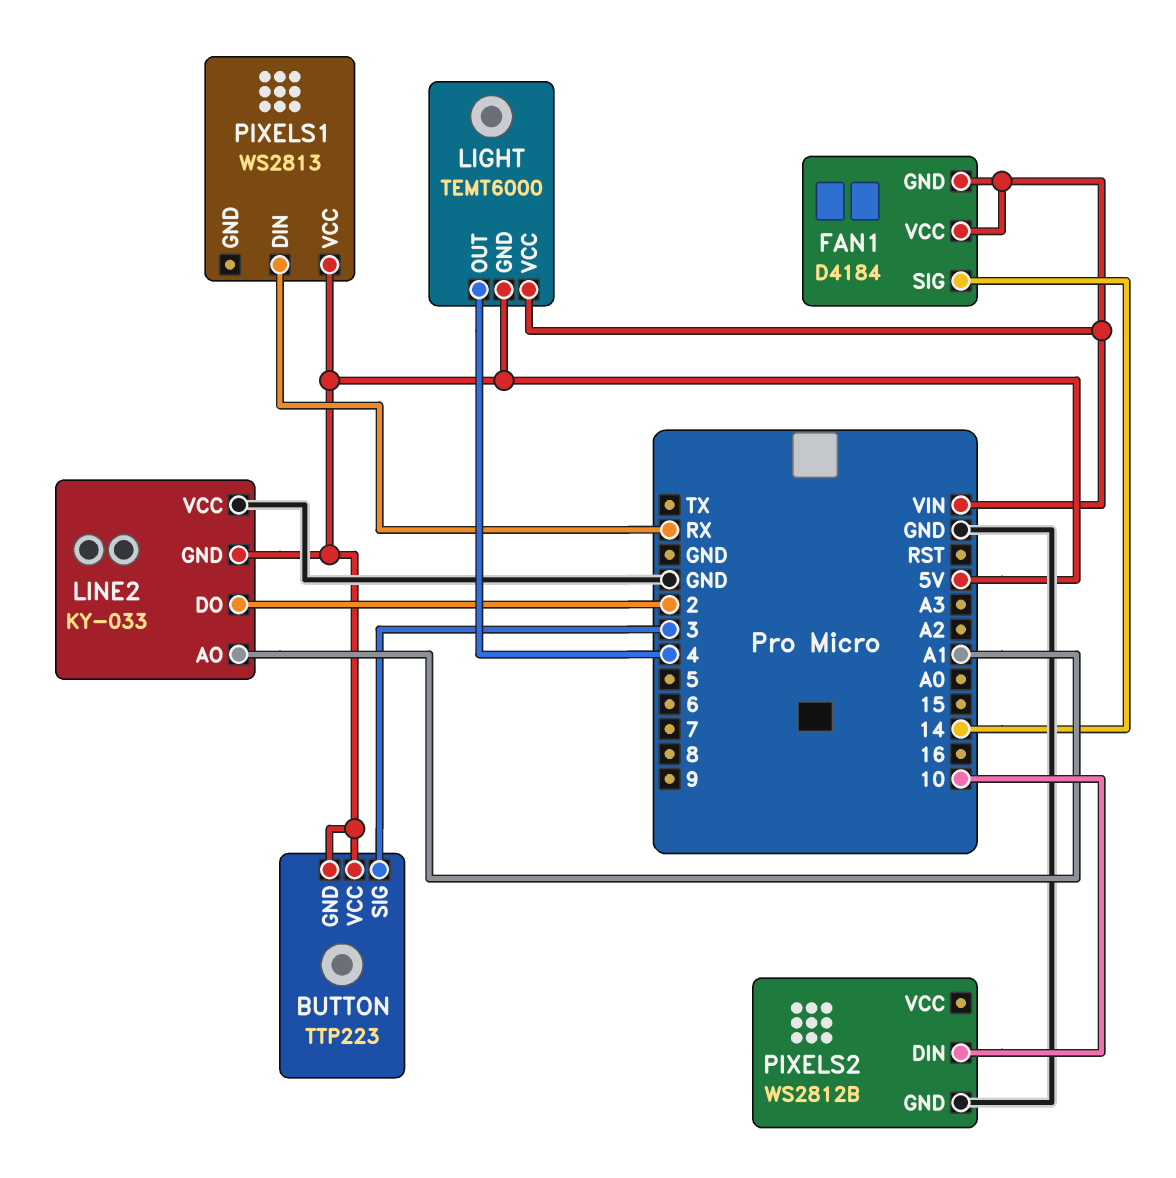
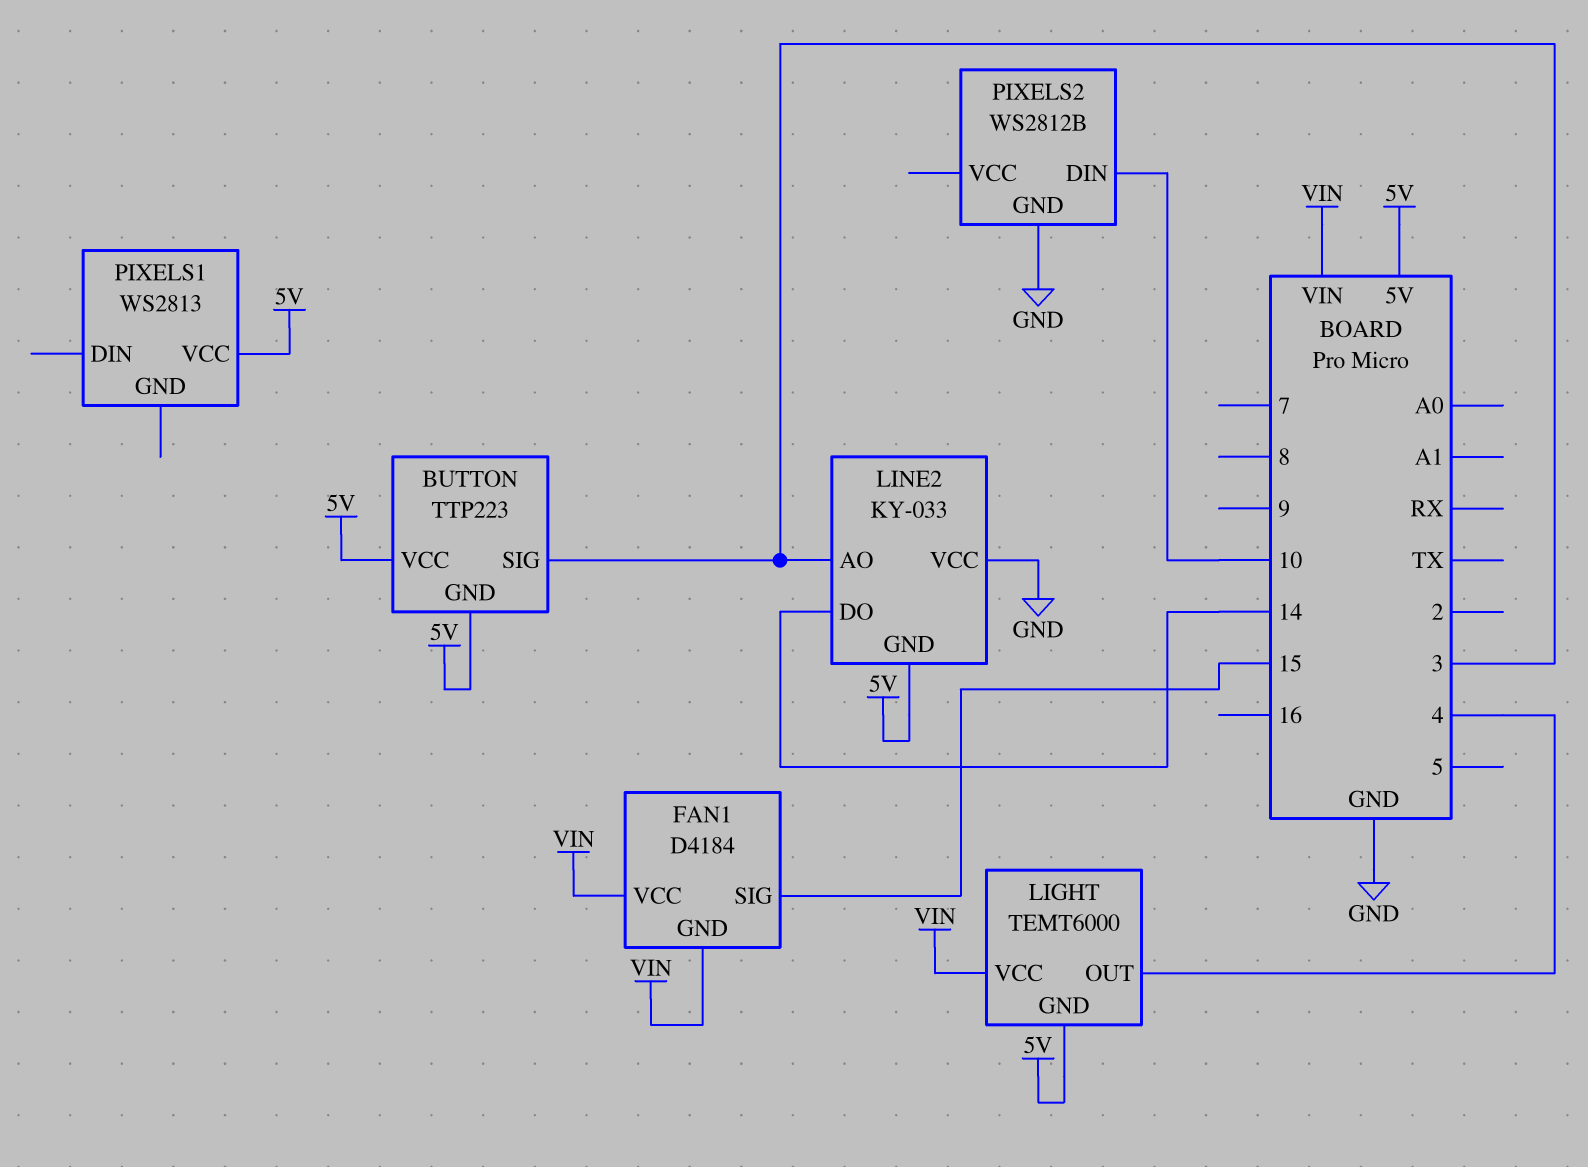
FAN1 pin SIG: 14 -> 15
LINE2 pin AO: A1 -> 3
LINE2 pin DO: 2 -> 14
PIXELS1 pin DIN: RX -> none

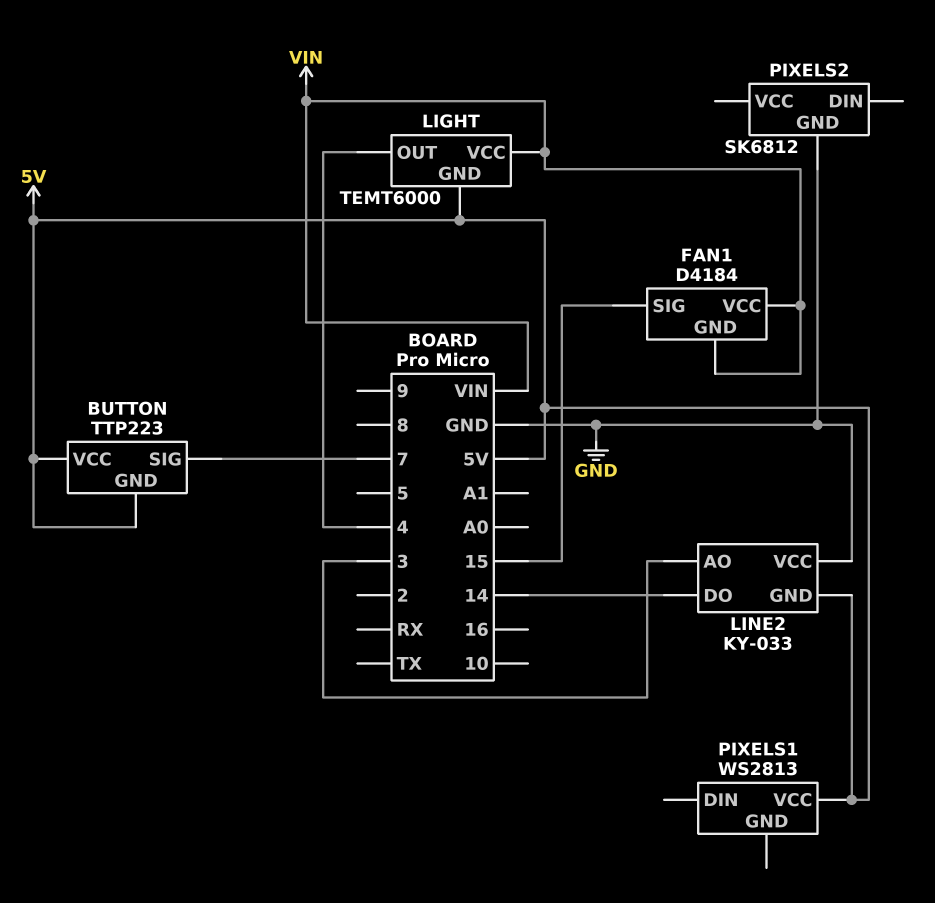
BUTTON pin SIG: 3 -> 7
PIXELS2: WS2812B -> SK6812
PIXELS2 pin DIN: 10 -> none

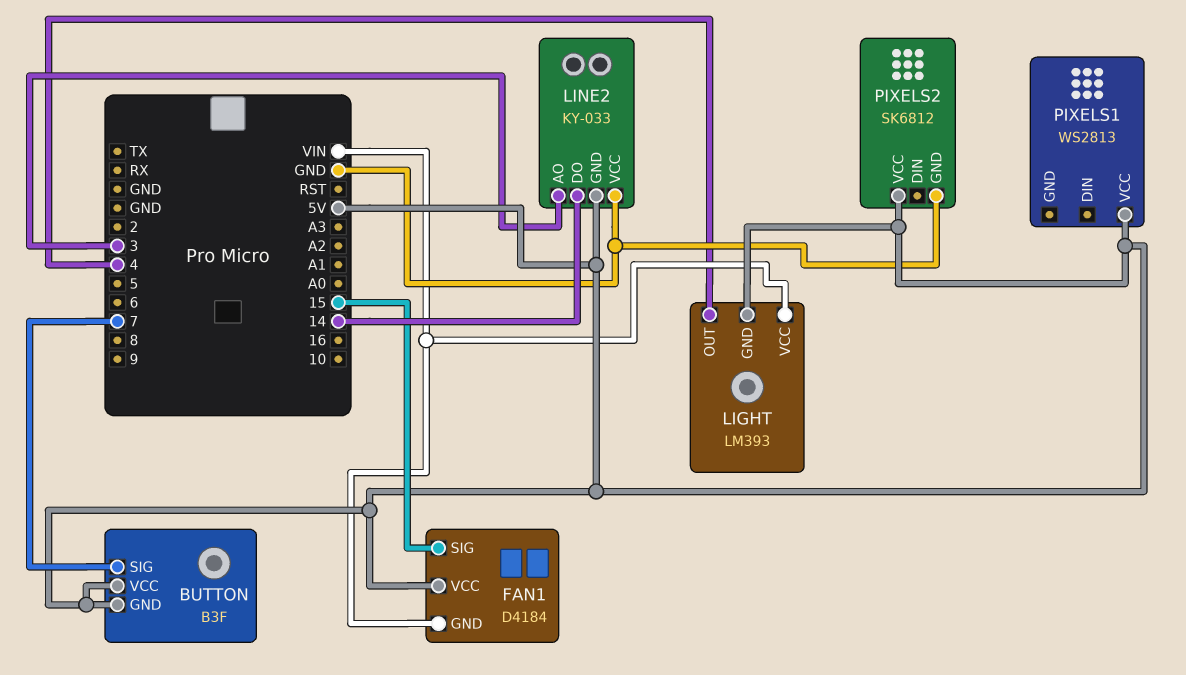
BUTTON: TTP223 -> B3F
FAN1 pin VCC: VIN -> 5V
LIGHT: TEMT6000 -> LM393
PIXELS2 pin VCC: none -> 5V

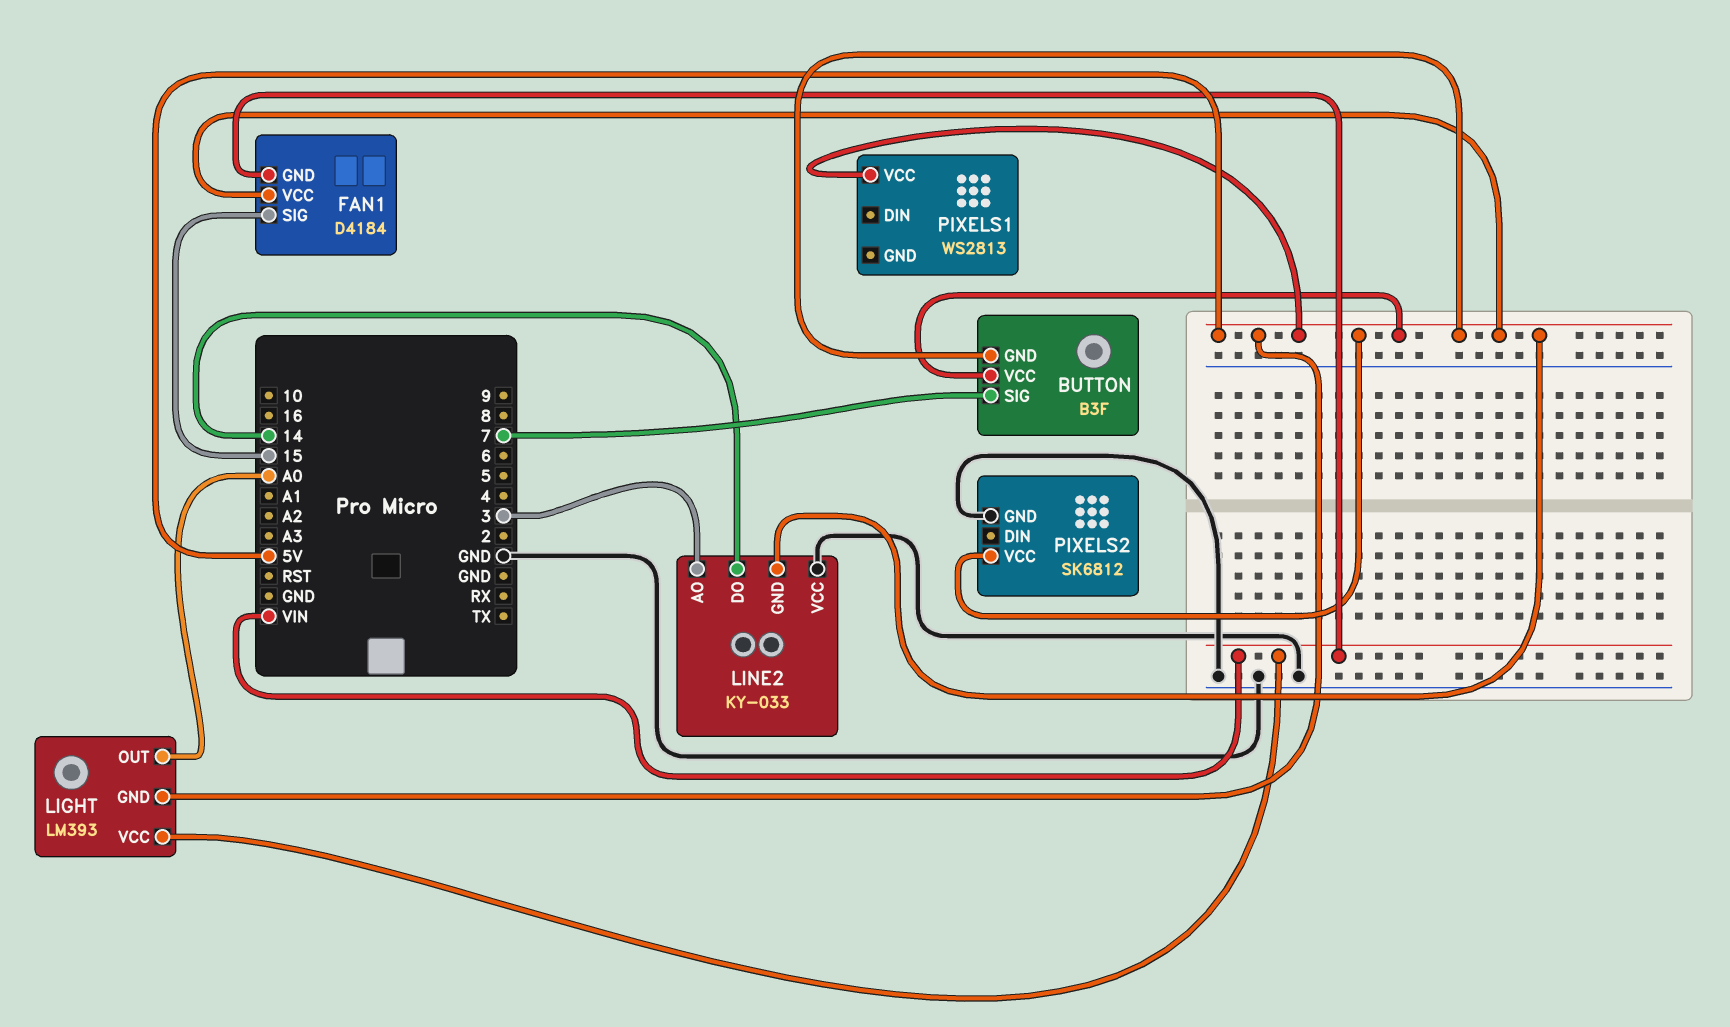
LIGHT pin OUT: 4 -> A0

